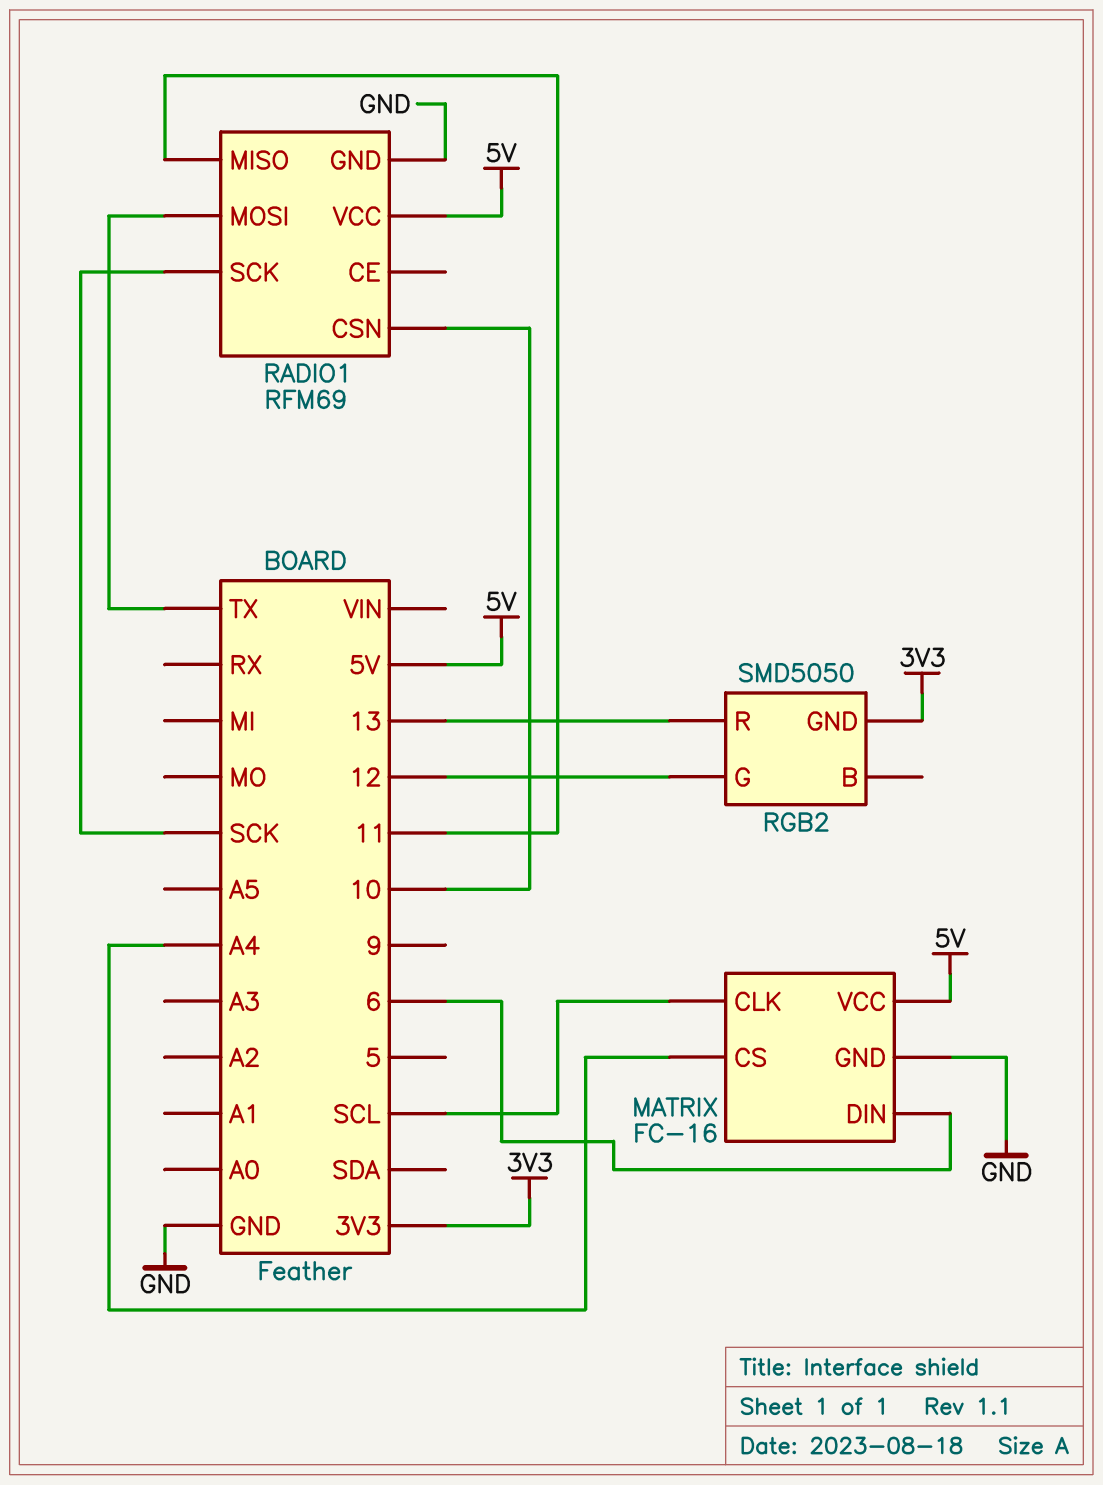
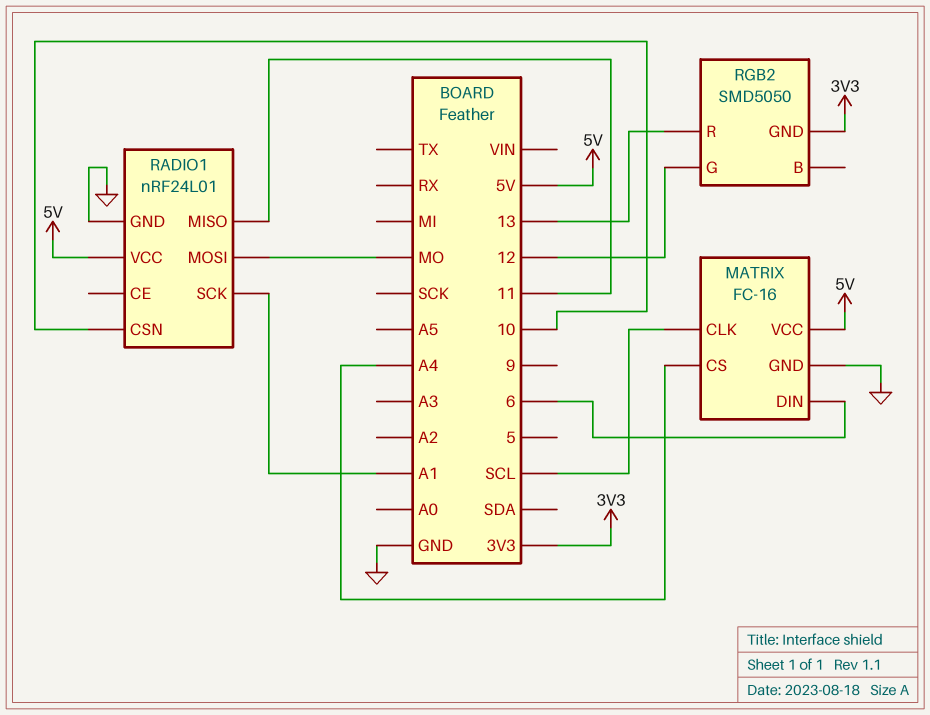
RADIO1: RFM69 -> nRF24L01
RADIO1 pin MOSI: TX -> MO
RADIO1 pin SCK: SCK -> A1

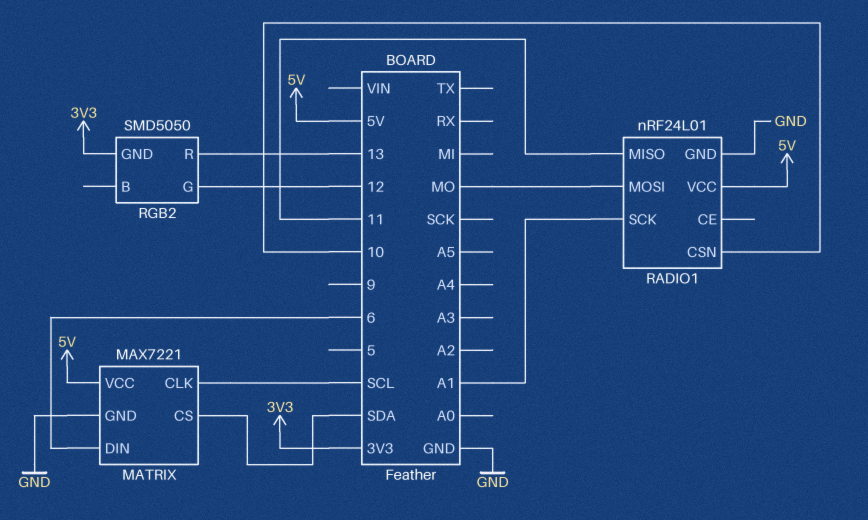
MATRIX: FC-16 -> MAX7221
MATRIX pin CS: A4 -> SDA

